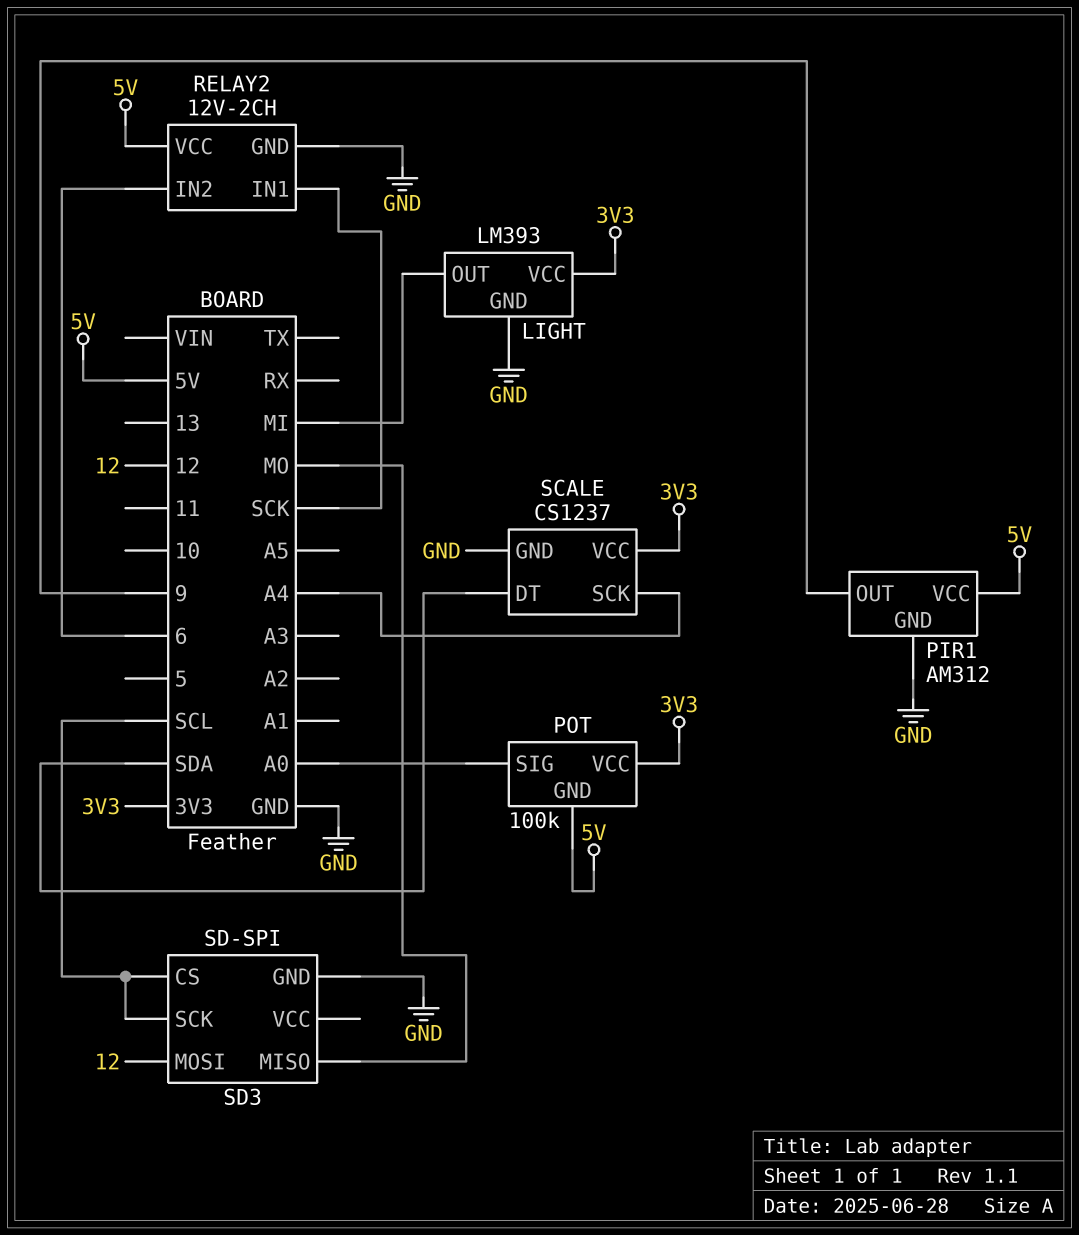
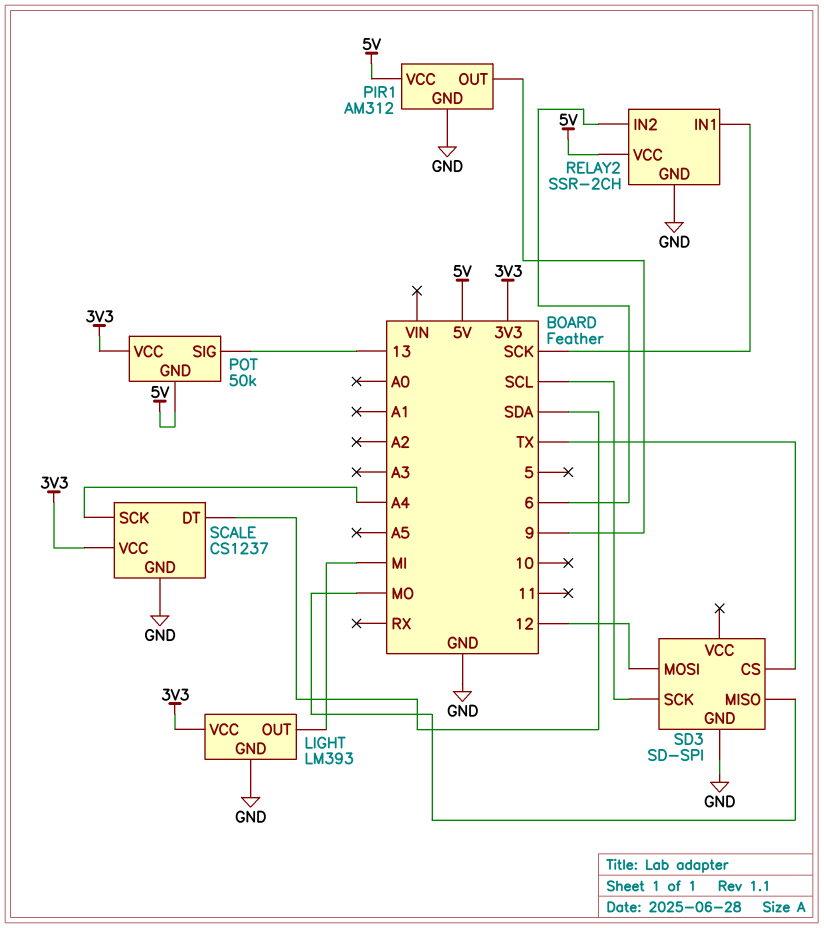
POT: 100k -> 50k
POT pin SIG: A0 -> 13
RELAY2: 12V-2CH -> SSR-2CH
SD3 pin CS: SCL -> TX

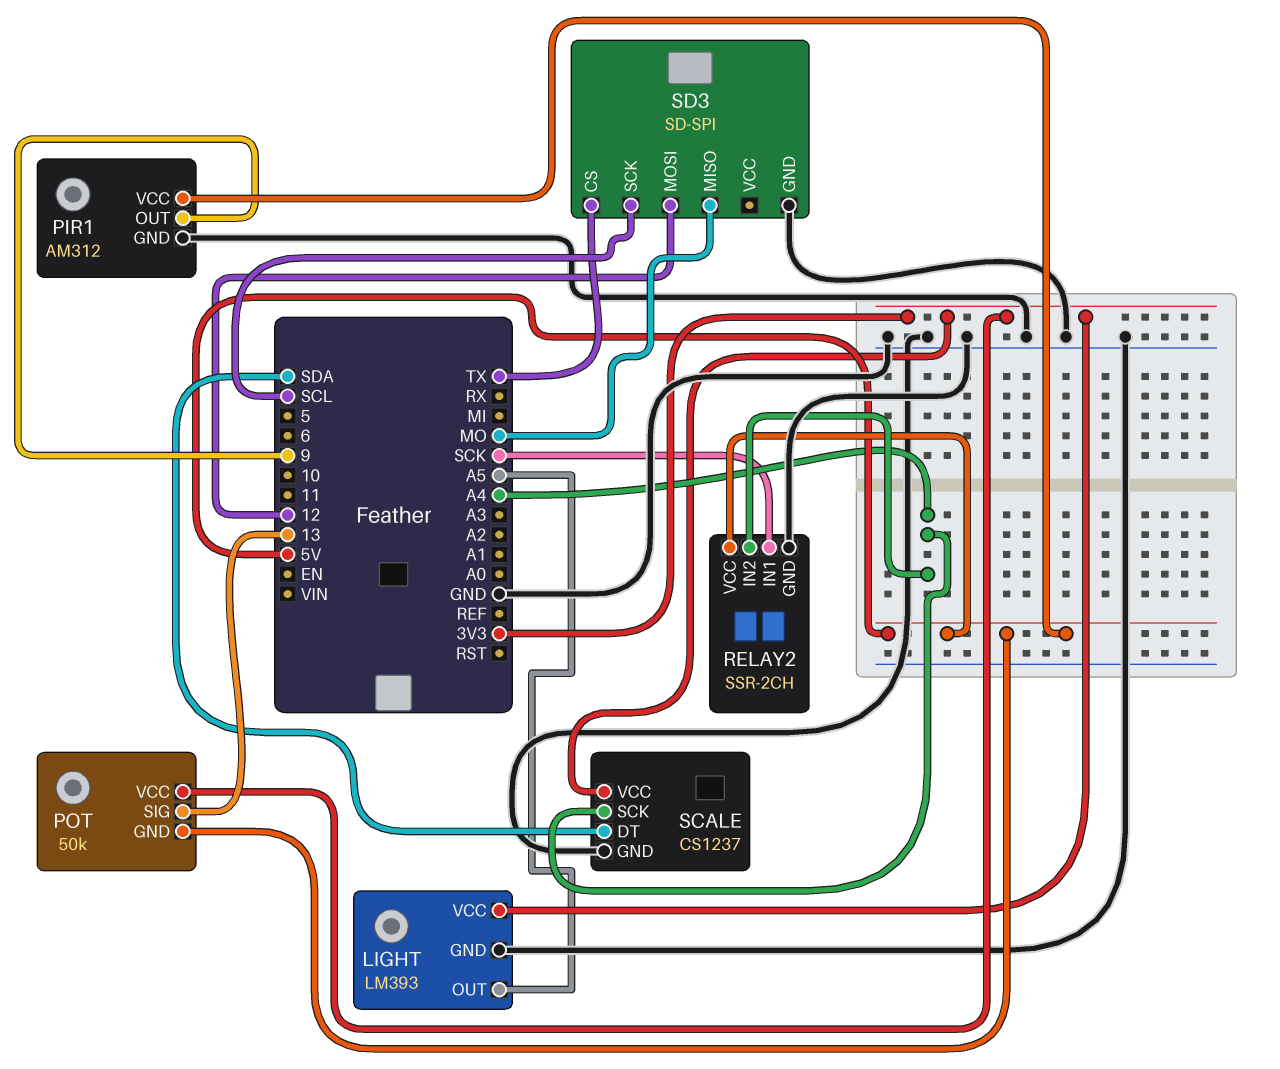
LIGHT pin OUT: MI -> A5
RELAY2 pin IN2: 6 -> A4

